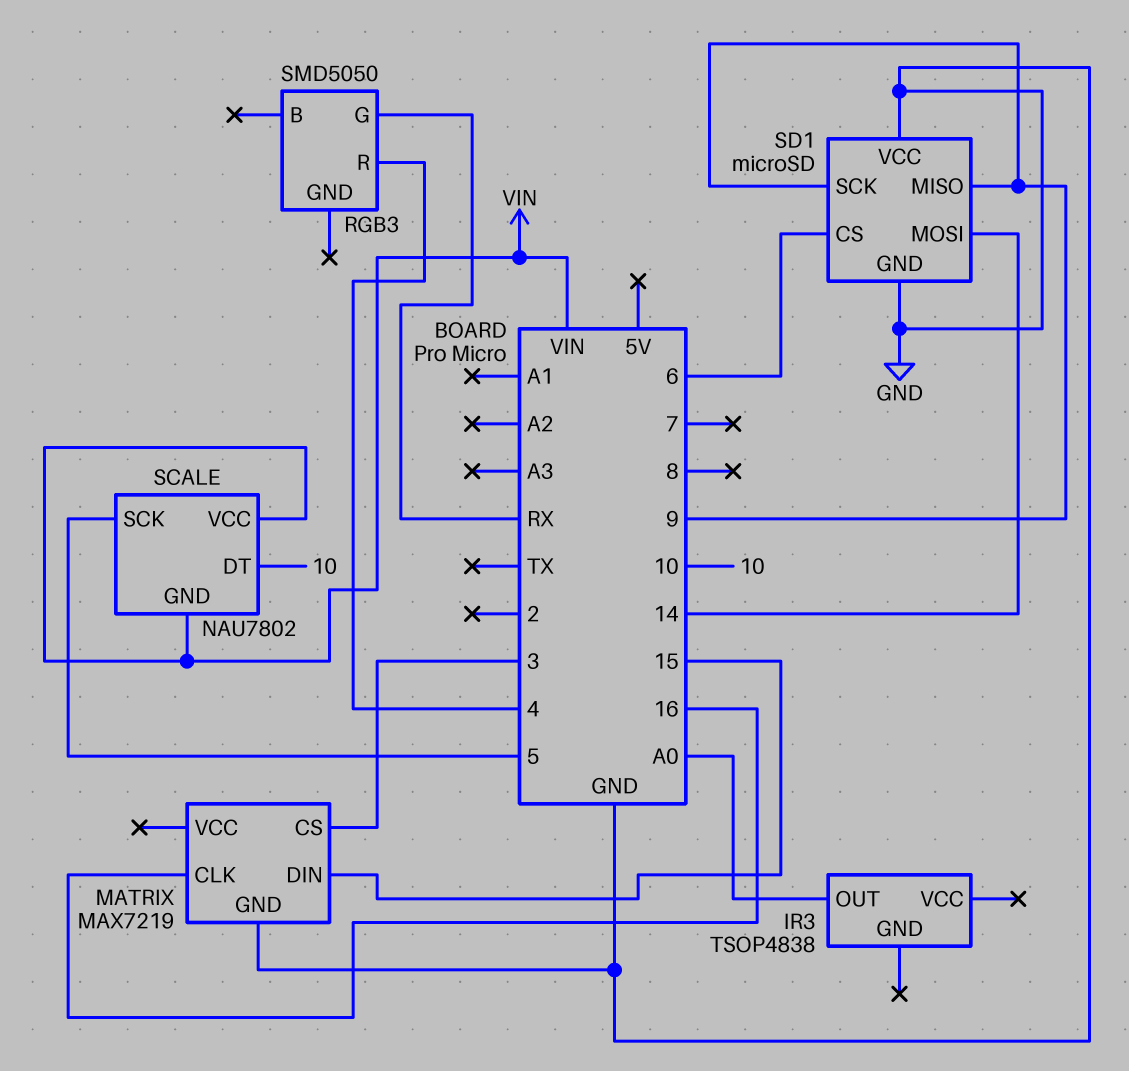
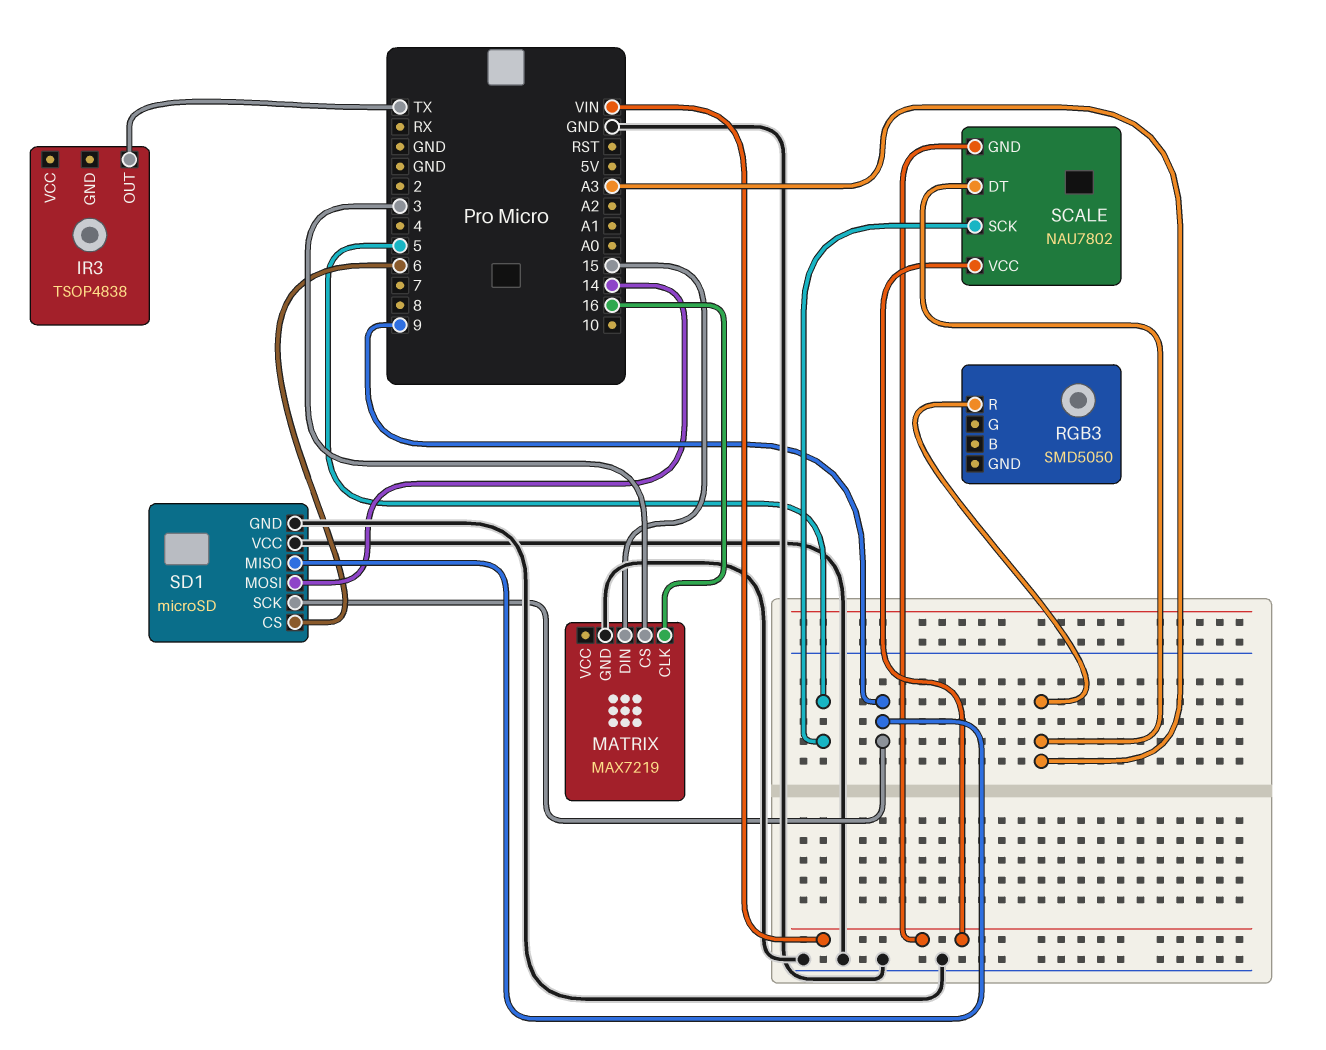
IR3 pin OUT: A0 -> TX
RGB3 pin G: RX -> none
RGB3 pin R: 4 -> A3
SCALE pin DT: 10 -> A3

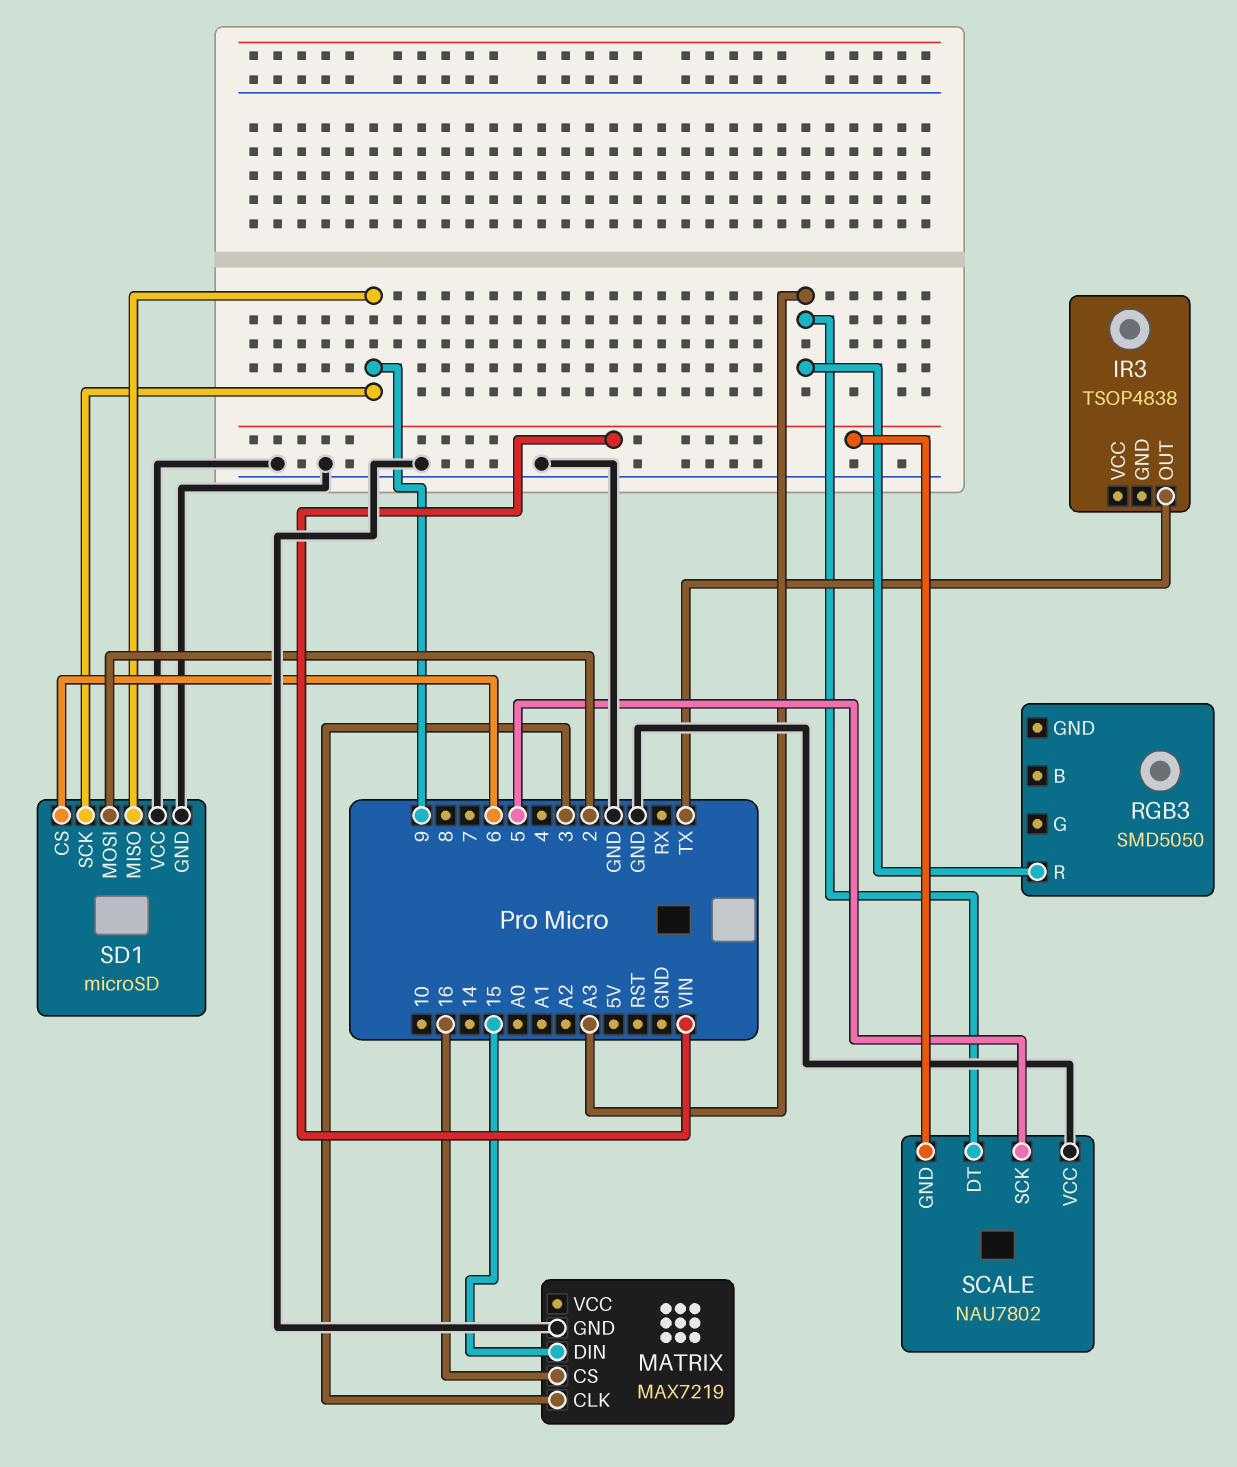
MATRIX pin CLK: 16 -> 3
MATRIX pin CS: 3 -> 16
SCALE pin VCC: VIN -> GND
SD1 pin MOSI: 14 -> 2

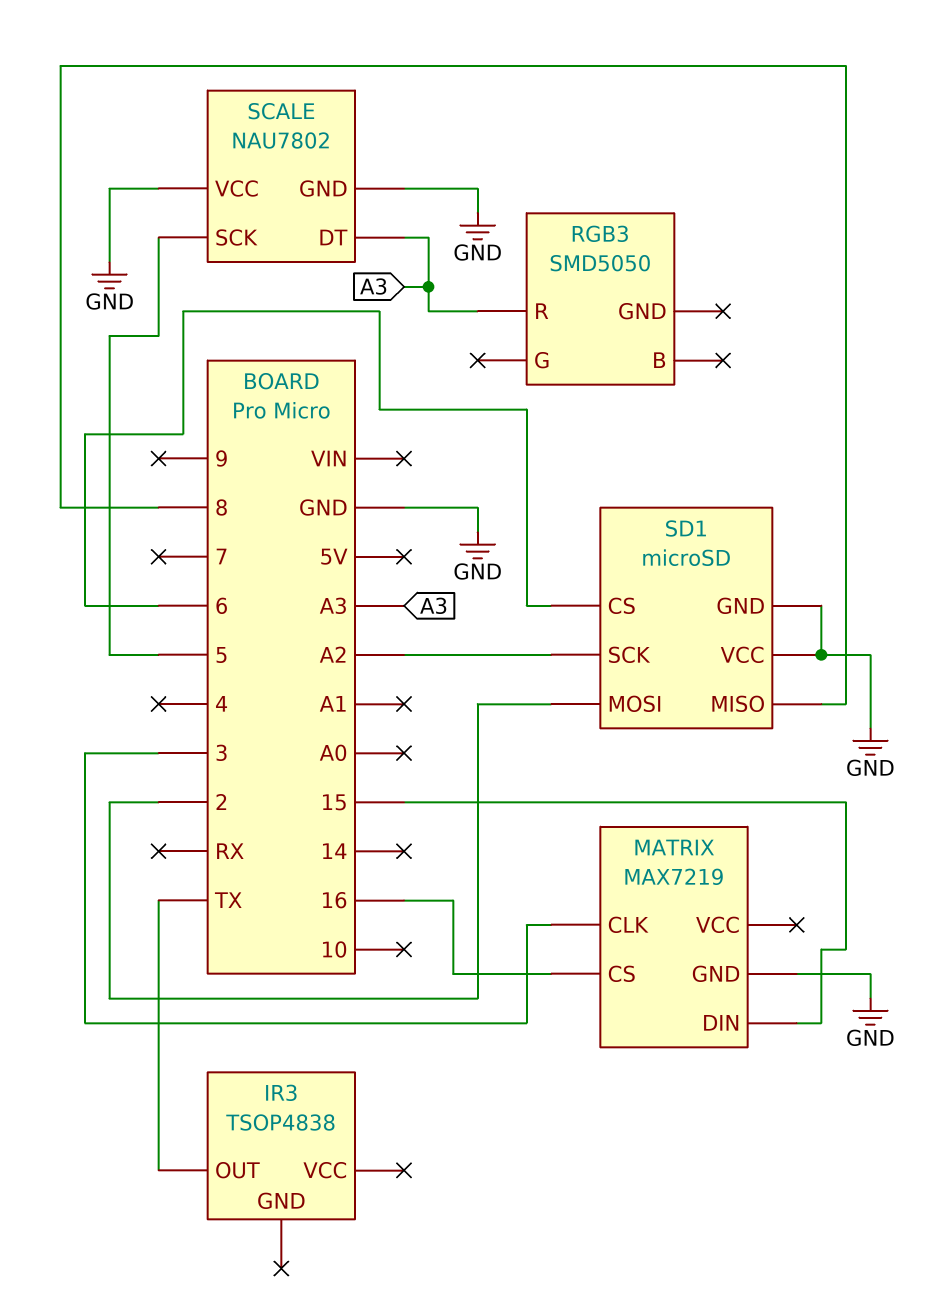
SCALE pin GND: VIN -> GND
SD1 pin MISO: 9 -> 8
SD1 pin SCK: 9 -> A2

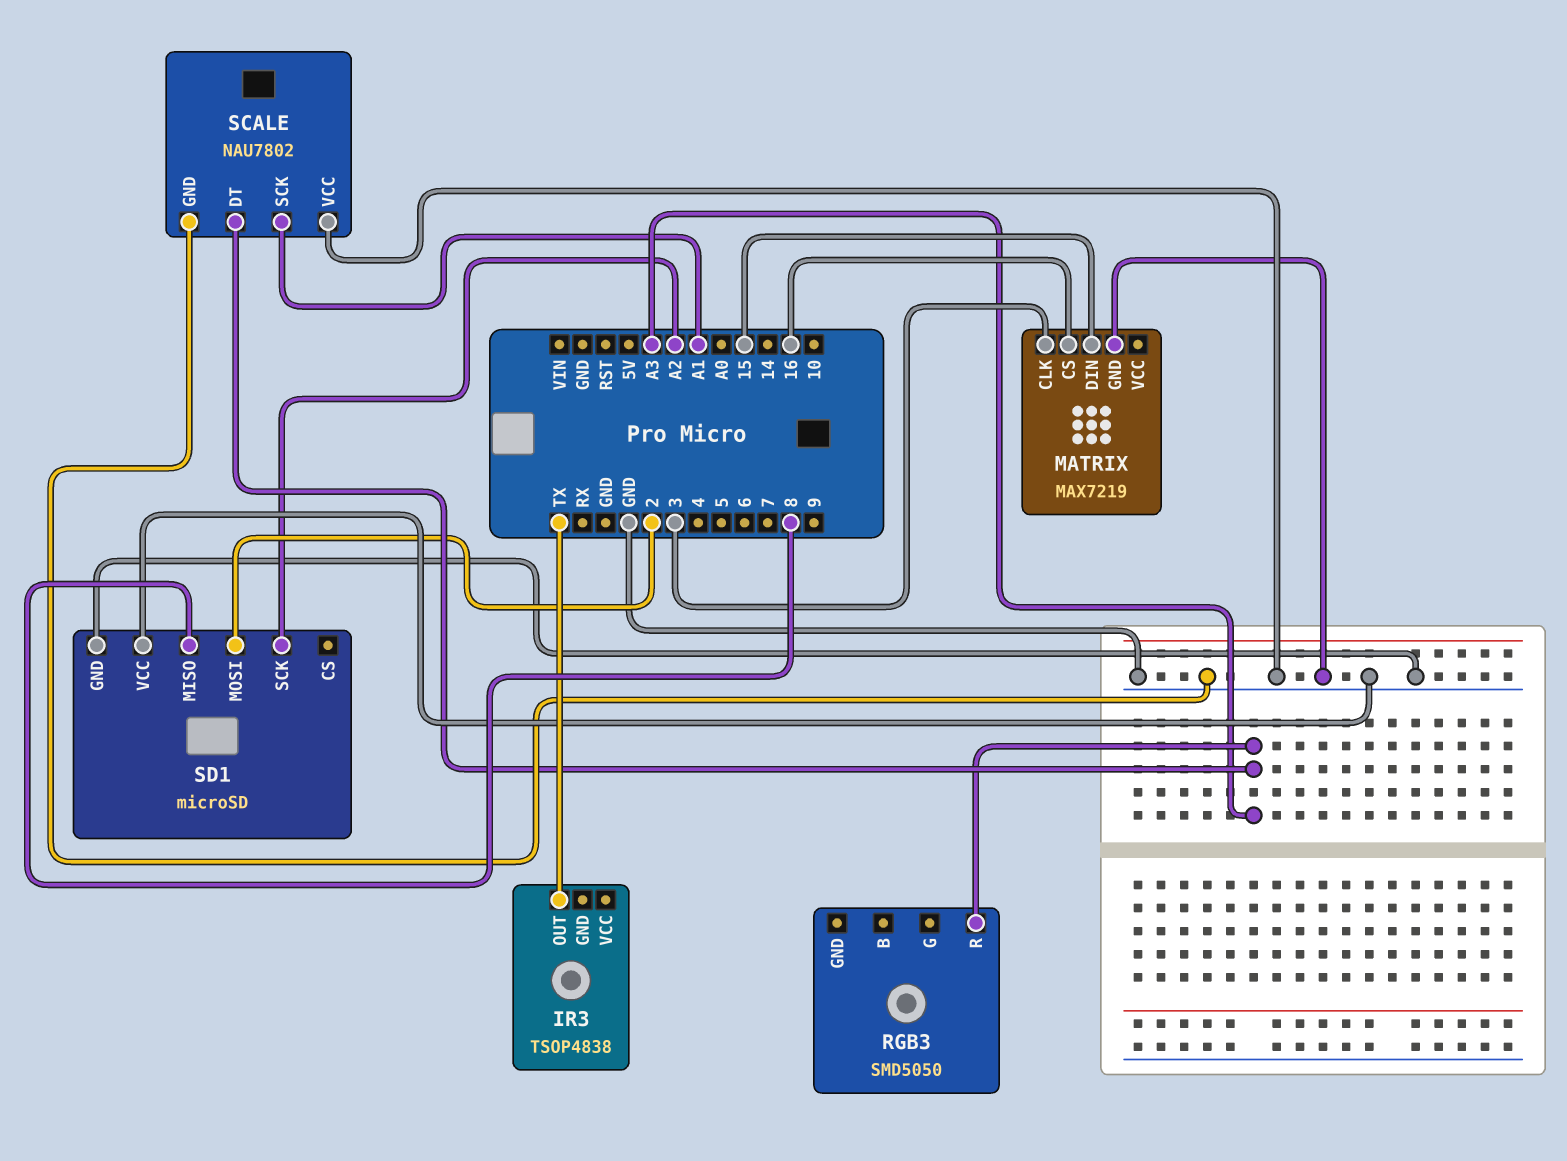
SCALE pin SCK: 5 -> A1
SD1 pin CS: 6 -> none

